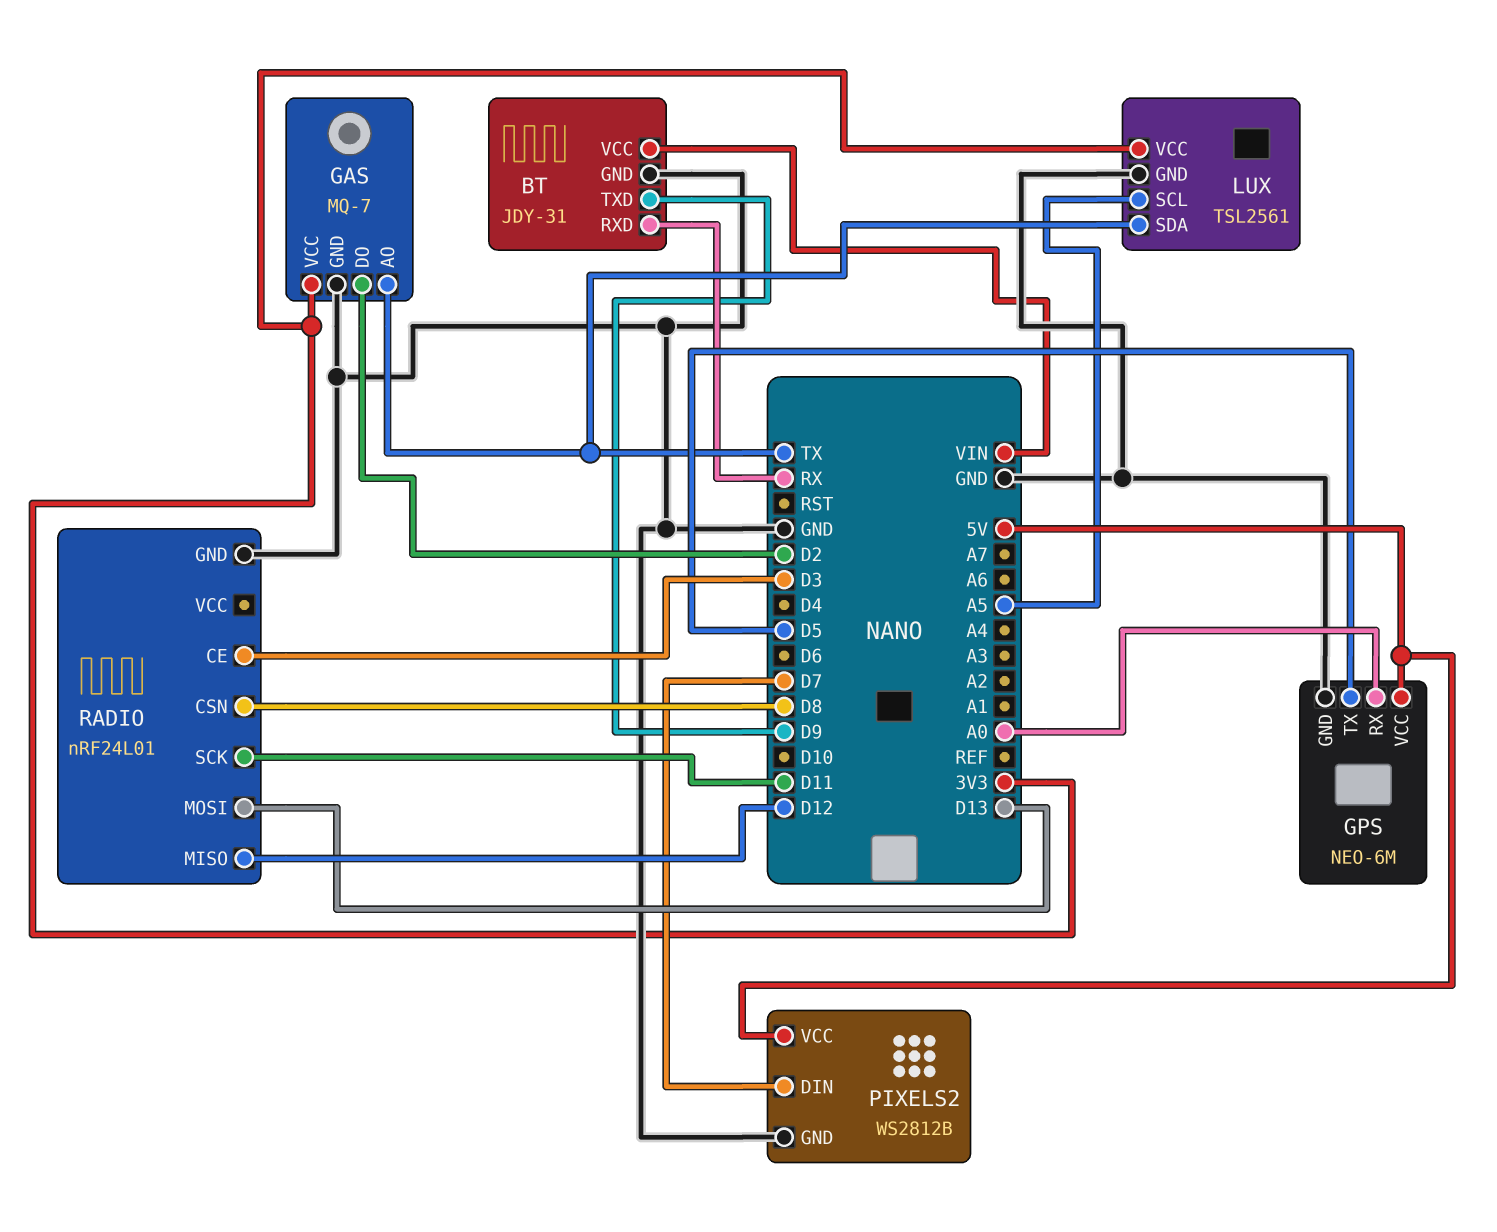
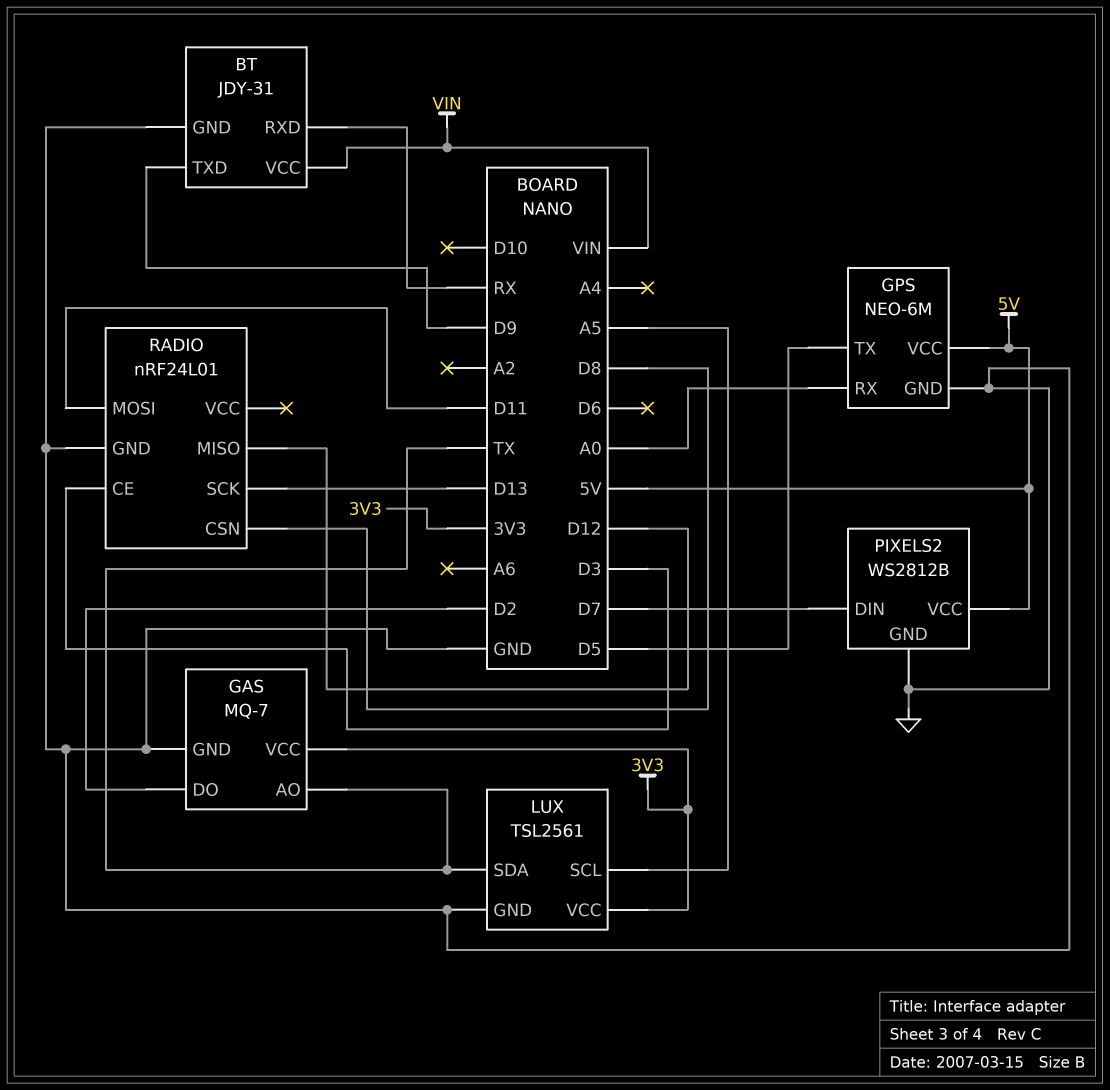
RADIO pin MOSI: D13 -> D11
RADIO pin SCK: D11 -> D13

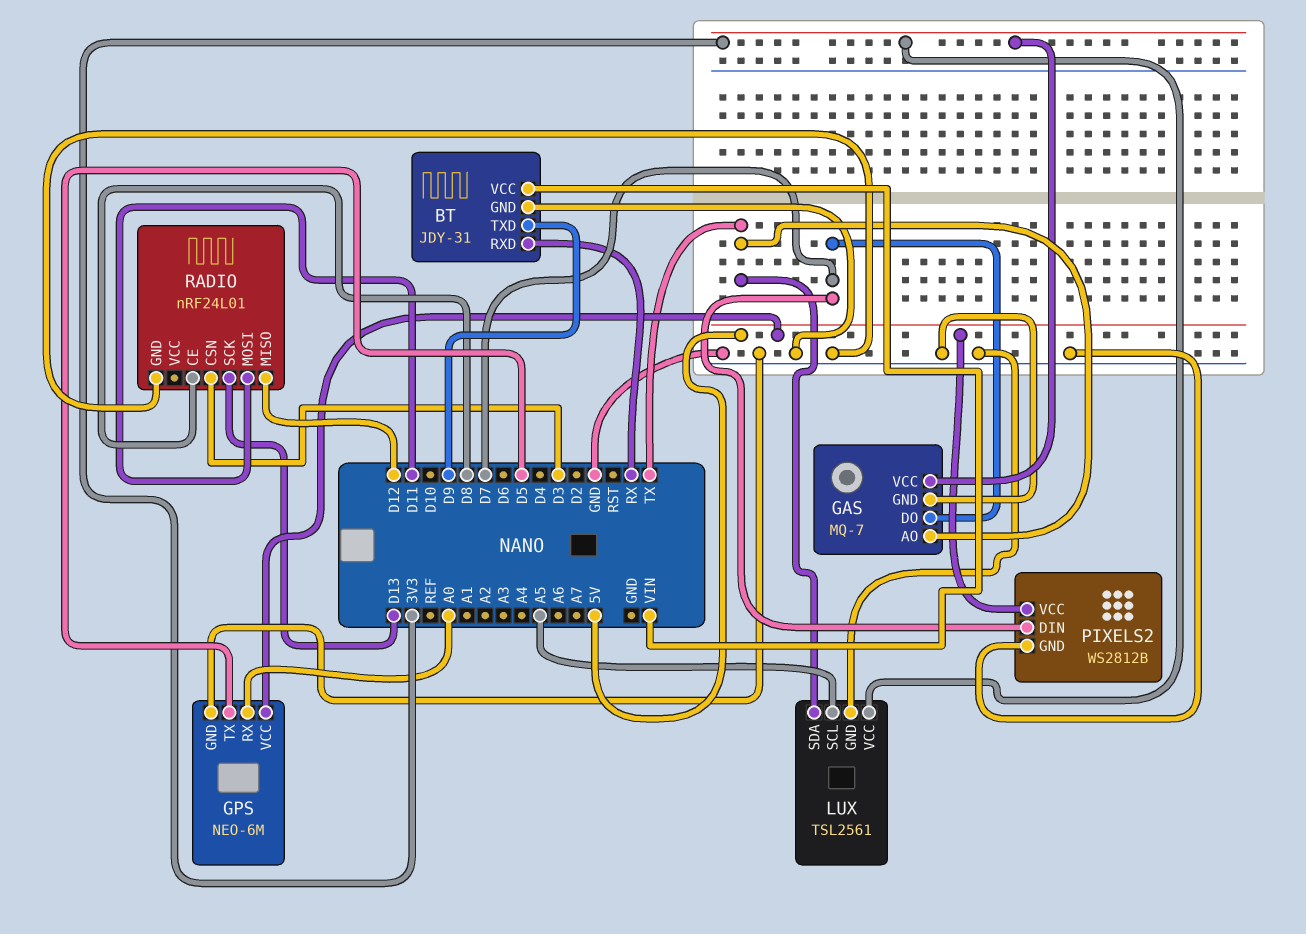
GAS pin DO: D2 -> D7
RADIO pin CE: D3 -> D8
RADIO pin CSN: D8 -> D3

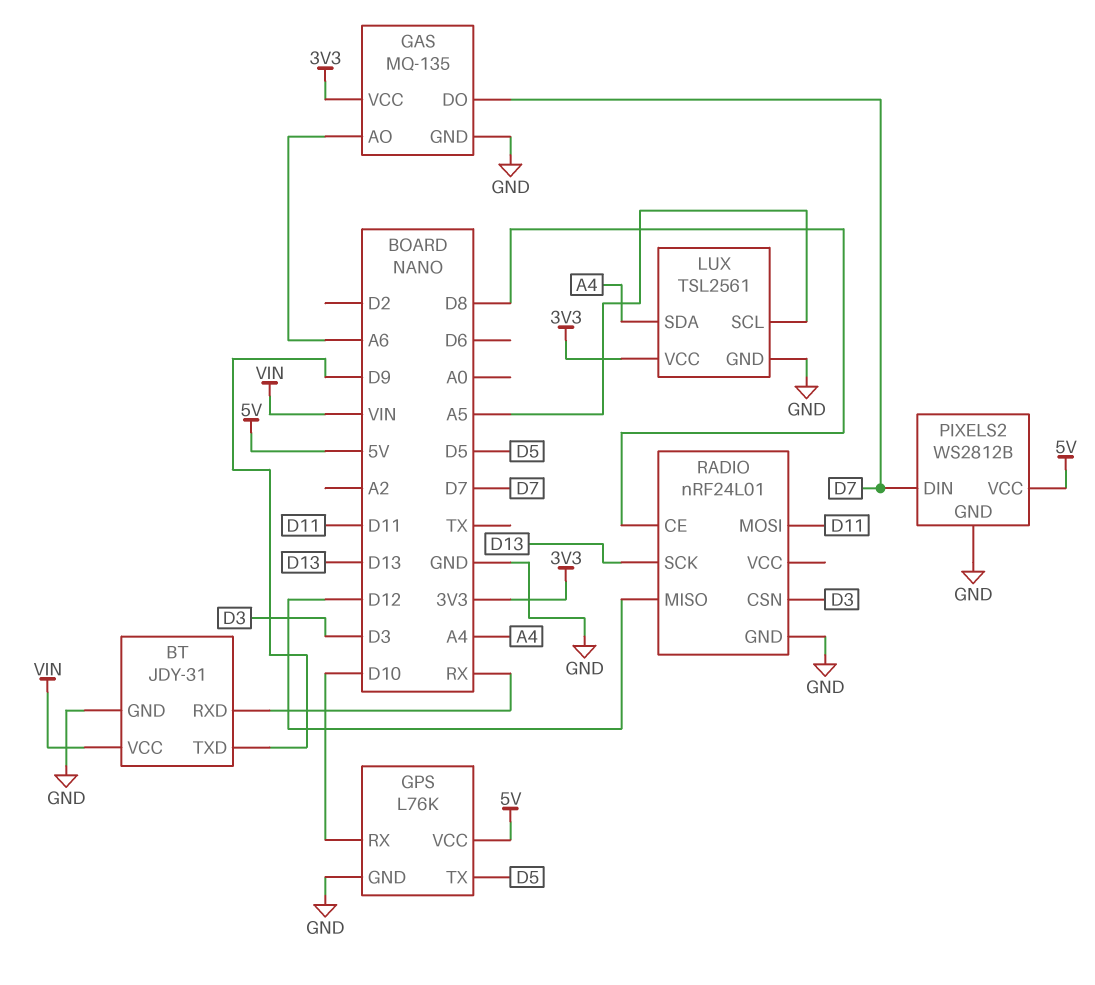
GAS: MQ-7 -> MQ-135
GAS pin AO: TX -> A6
GPS: NEO-6M -> L76K
GPS pin RX: A0 -> D10
LUX pin SDA: TX -> A4

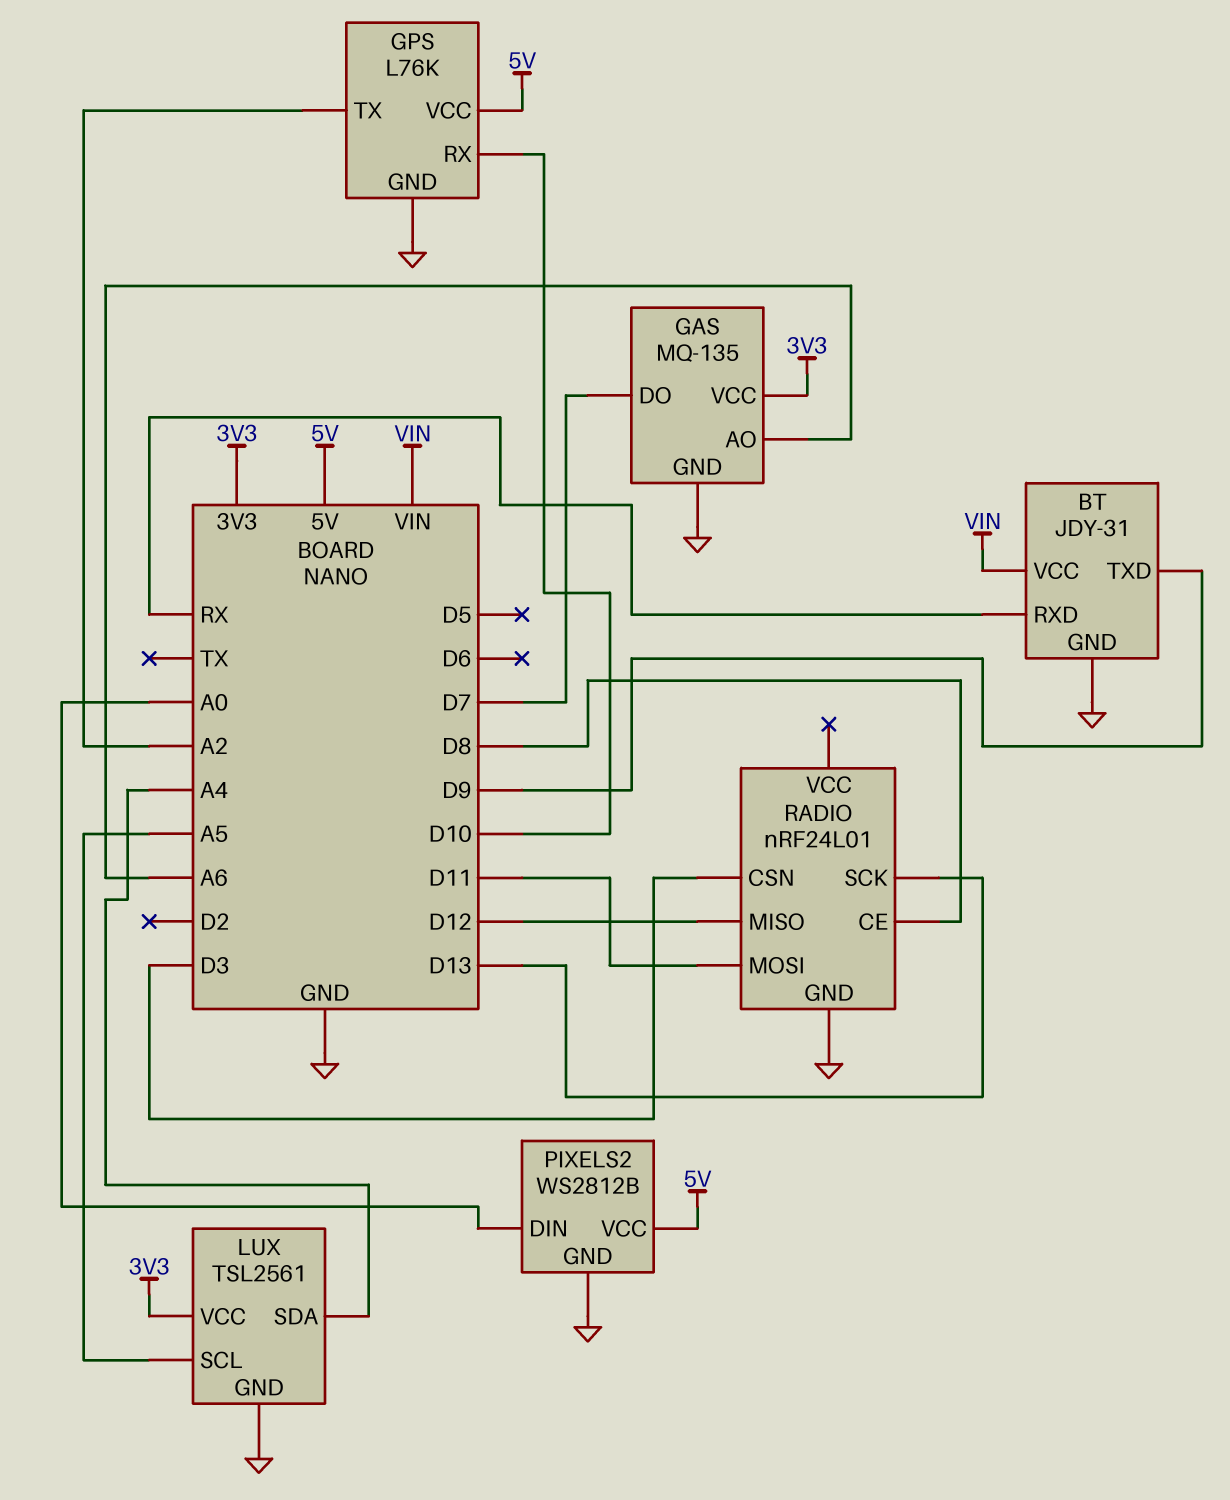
GPS pin TX: D5 -> A2
PIXELS2 pin DIN: D7 -> A0

